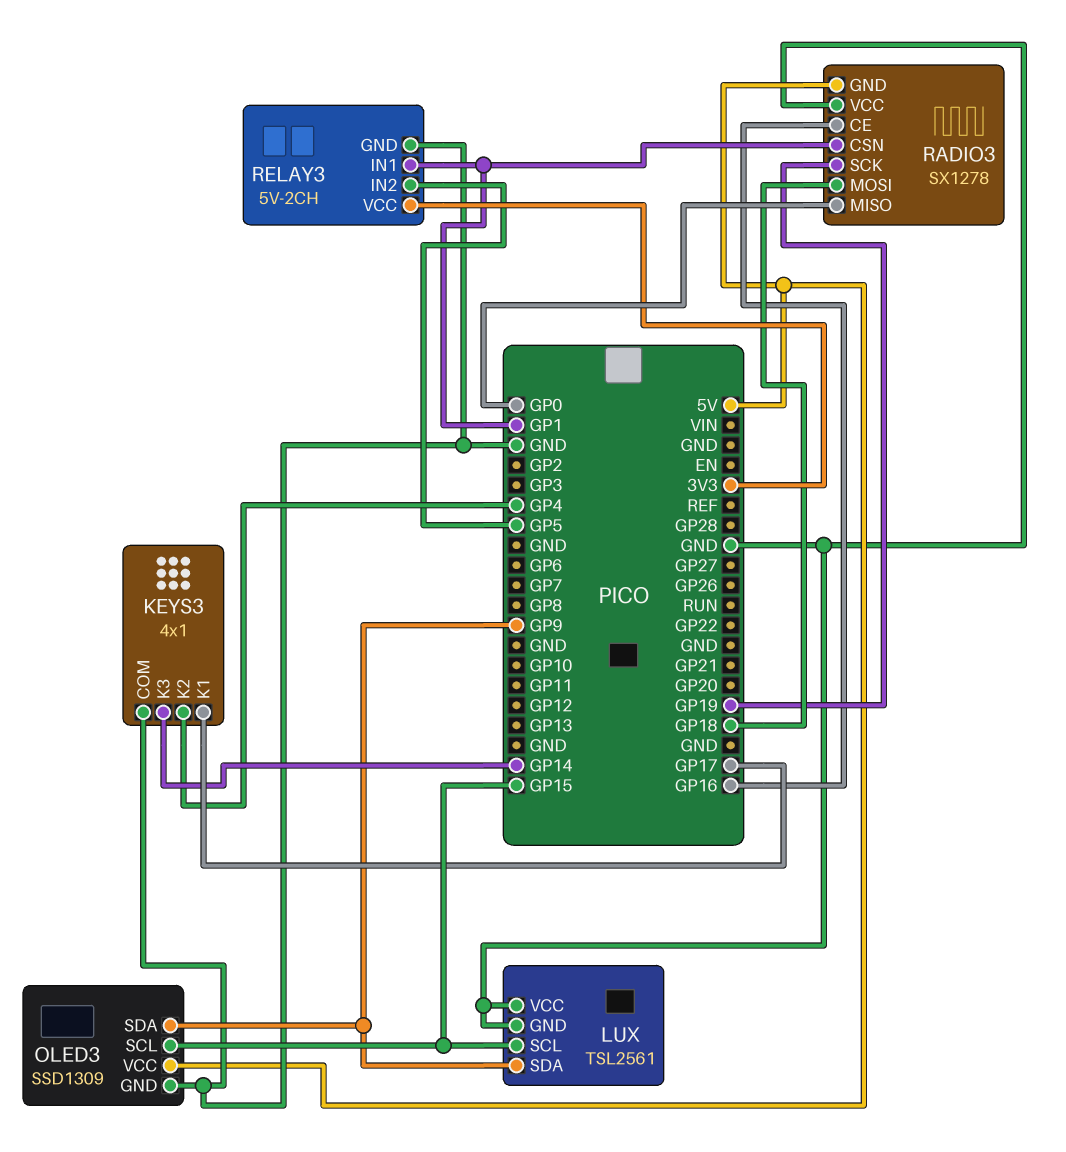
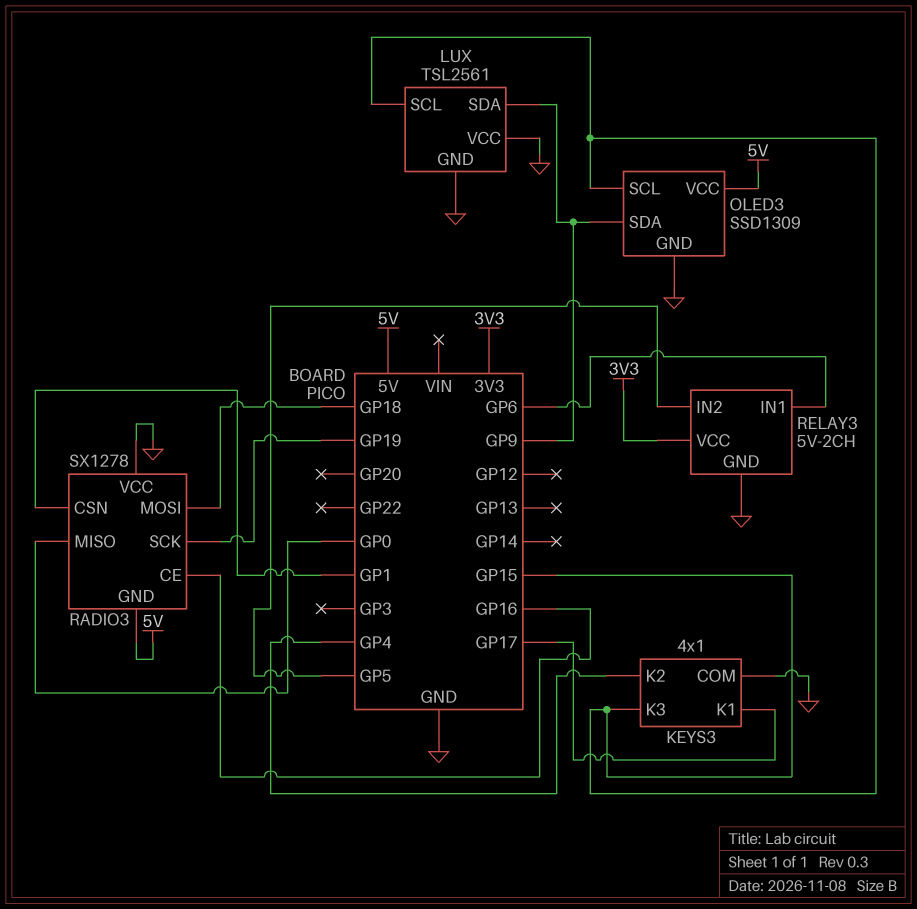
KEYS3 pin K3: GP14 -> GP15
RELAY3 pin IN1: GP1 -> GP6

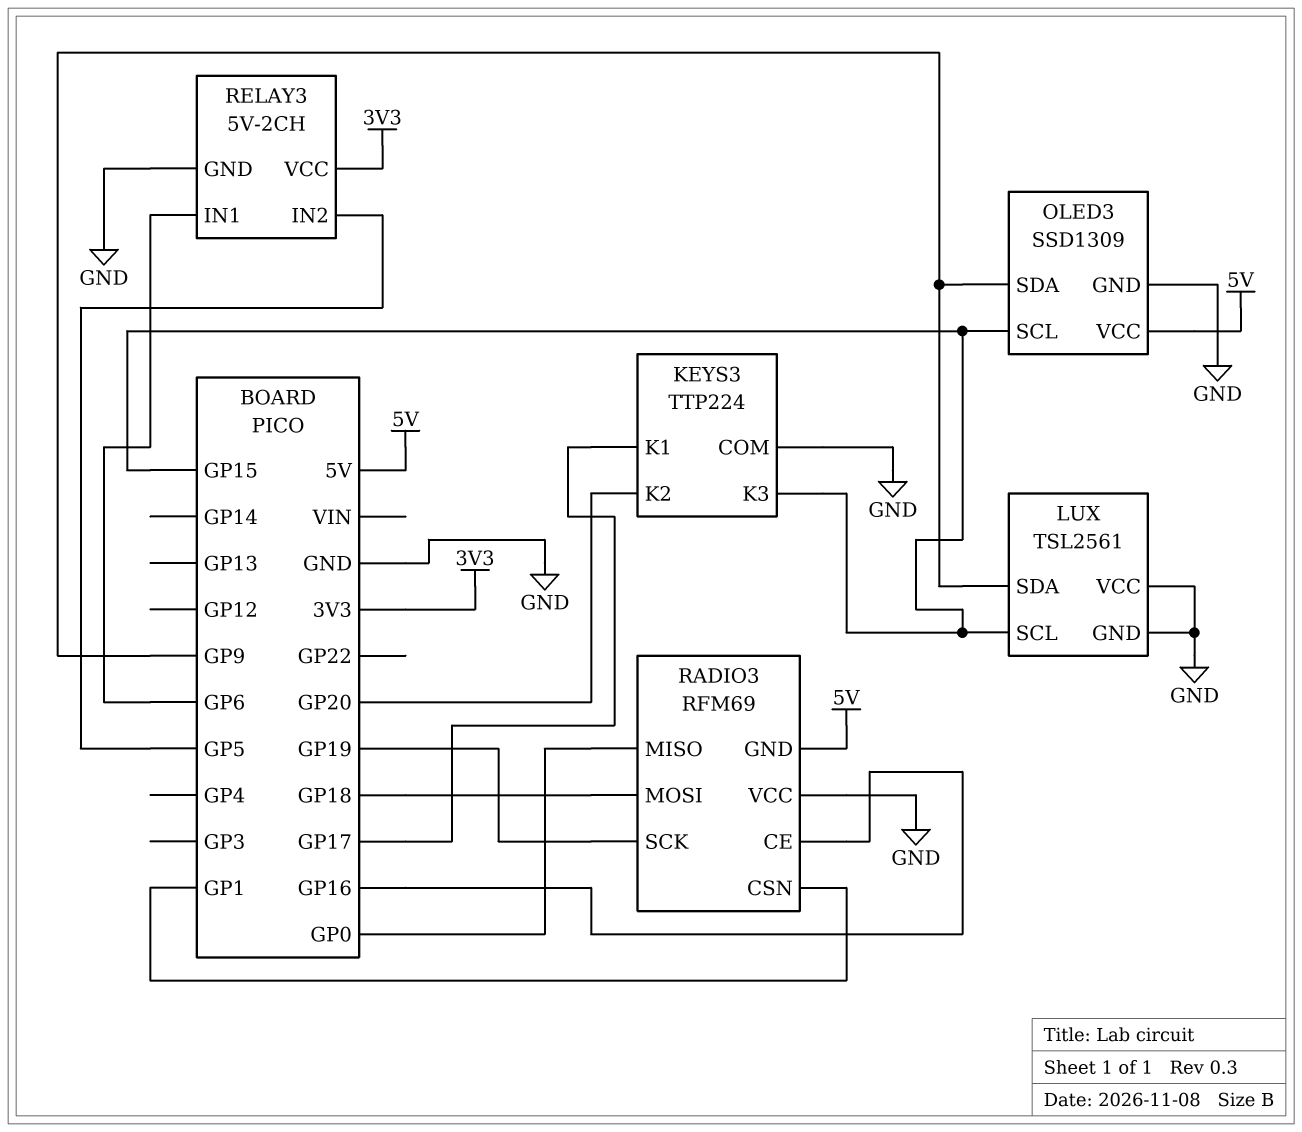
KEYS3: 4x1 -> TTP224
KEYS3 pin K2: GP4 -> GP20
RADIO3: SX1278 -> RFM69

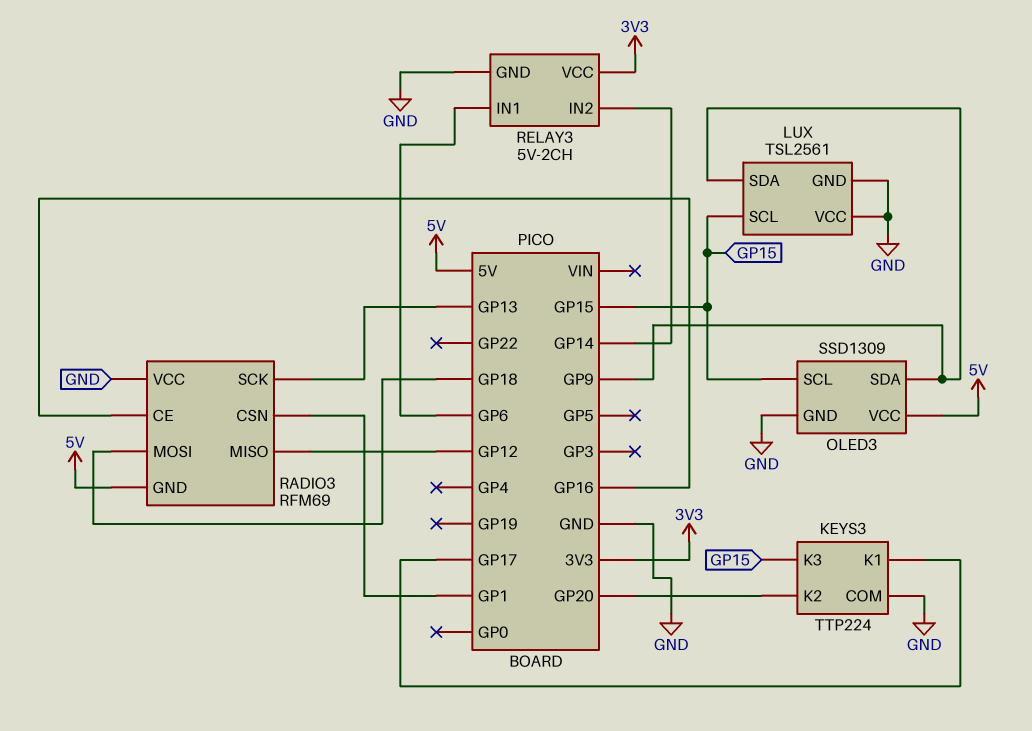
RADIO3 pin MISO: GP0 -> GP12
RADIO3 pin SCK: GP19 -> GP13
RELAY3 pin IN2: GP5 -> GP14

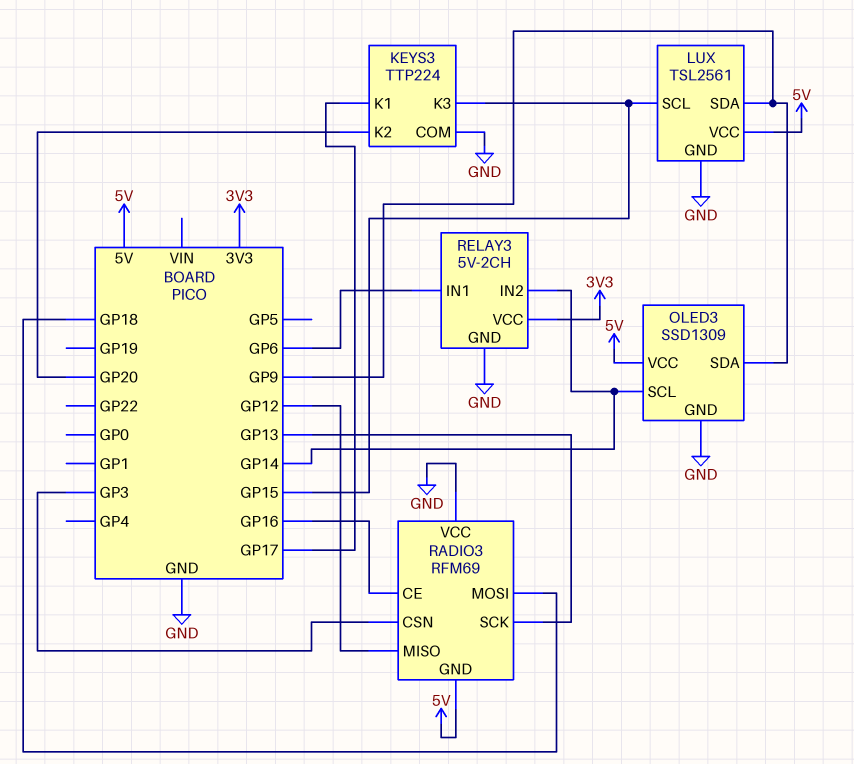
LUX pin VCC: GND -> 5V
OLED3 pin SCL: GP15 -> GP14
RADIO3 pin CSN: GP1 -> GP3

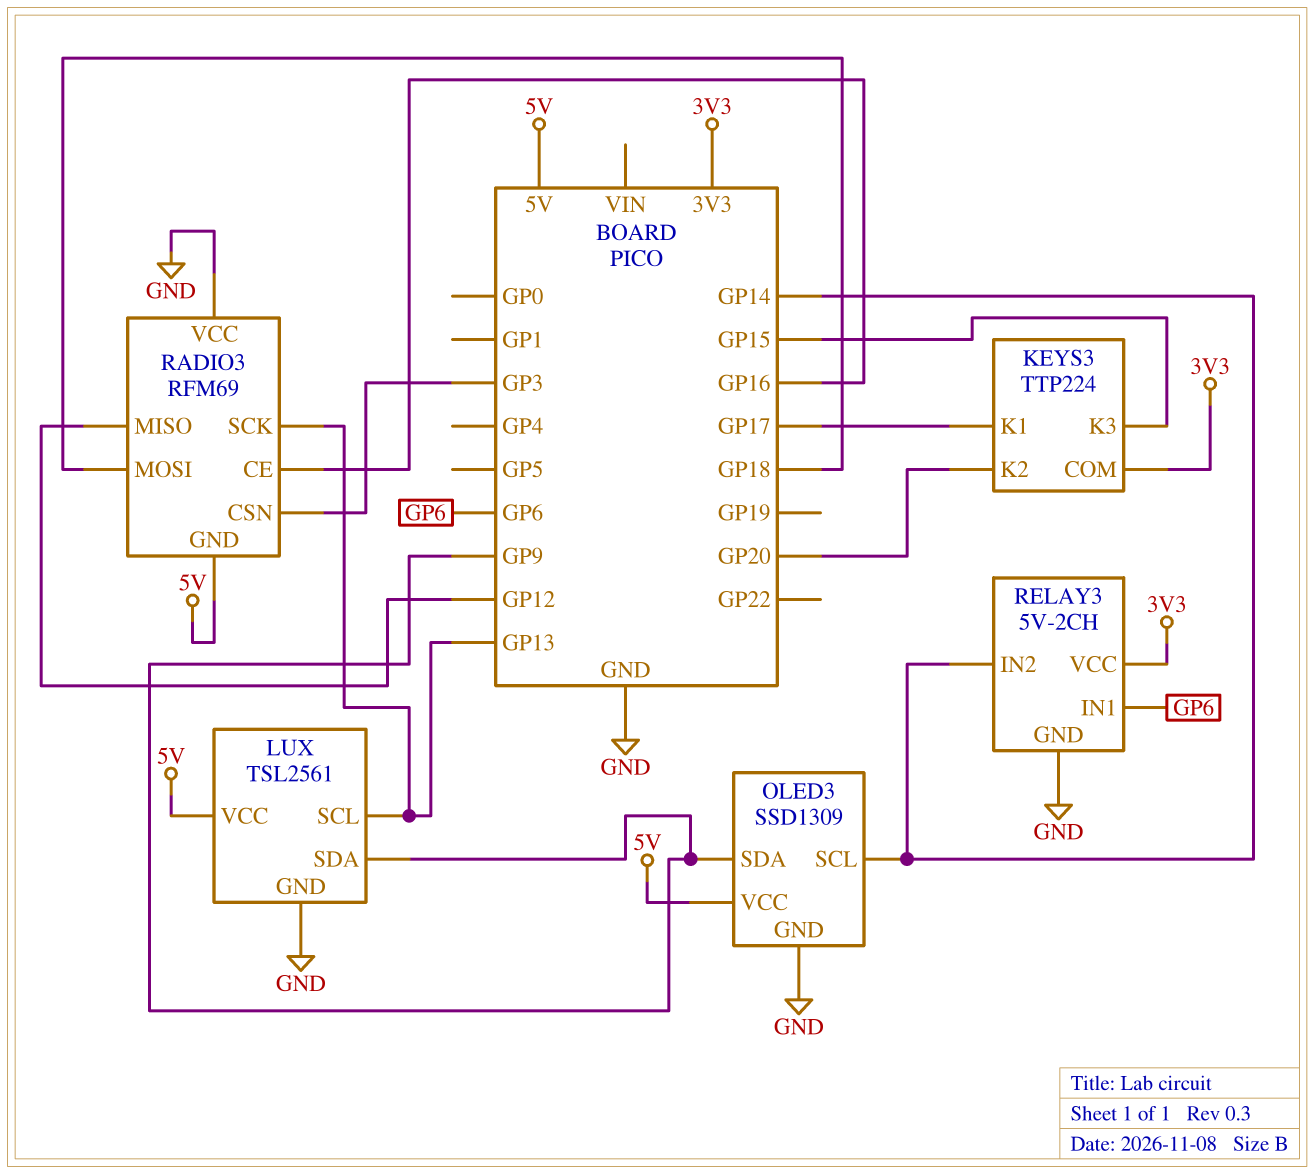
KEYS3 pin COM: GND -> 3V3
LUX pin SCL: GP15 -> GP13

